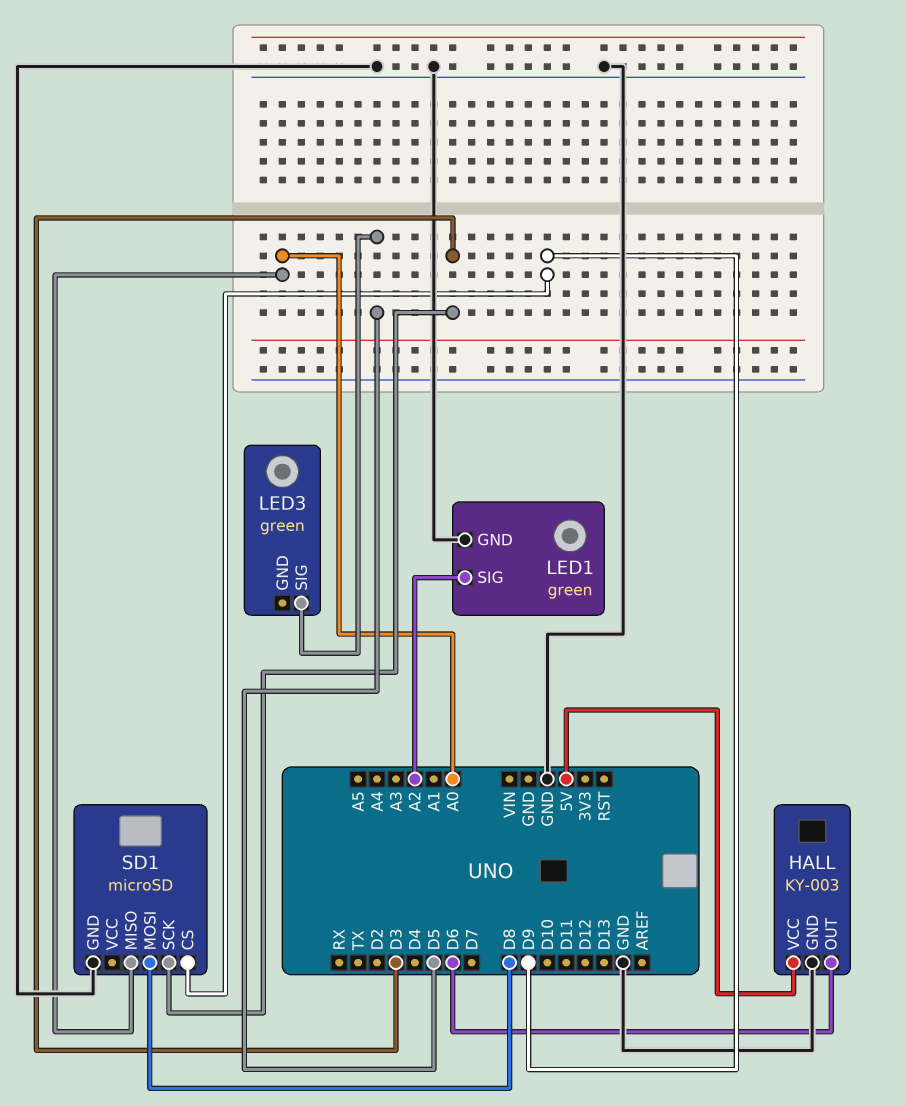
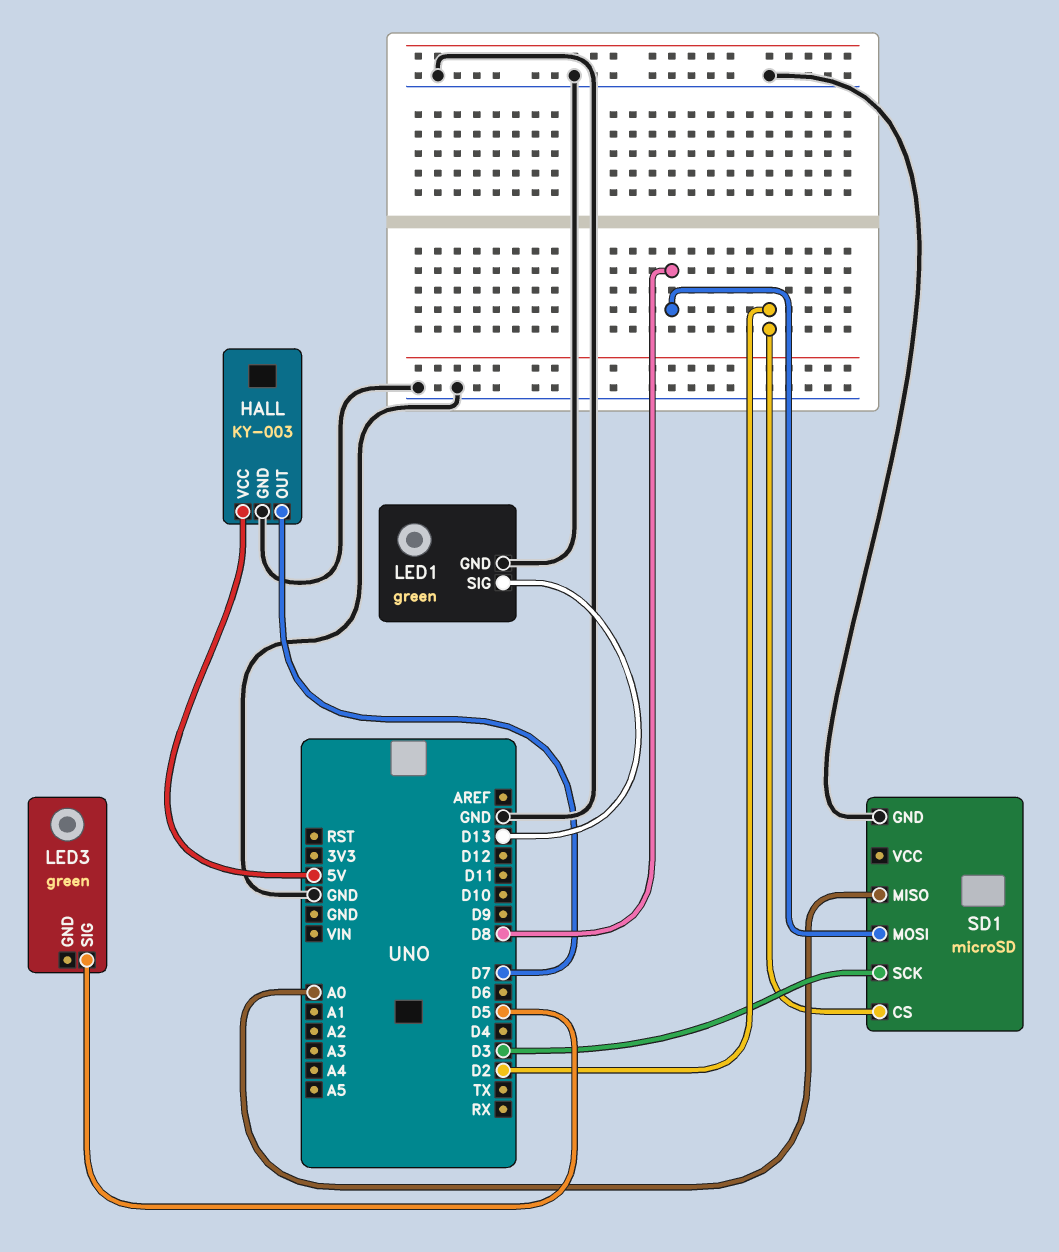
HALL pin OUT: D6 -> D7
LED1 pin SIG: A2 -> D13
SD1 pin CS: D9 -> D2

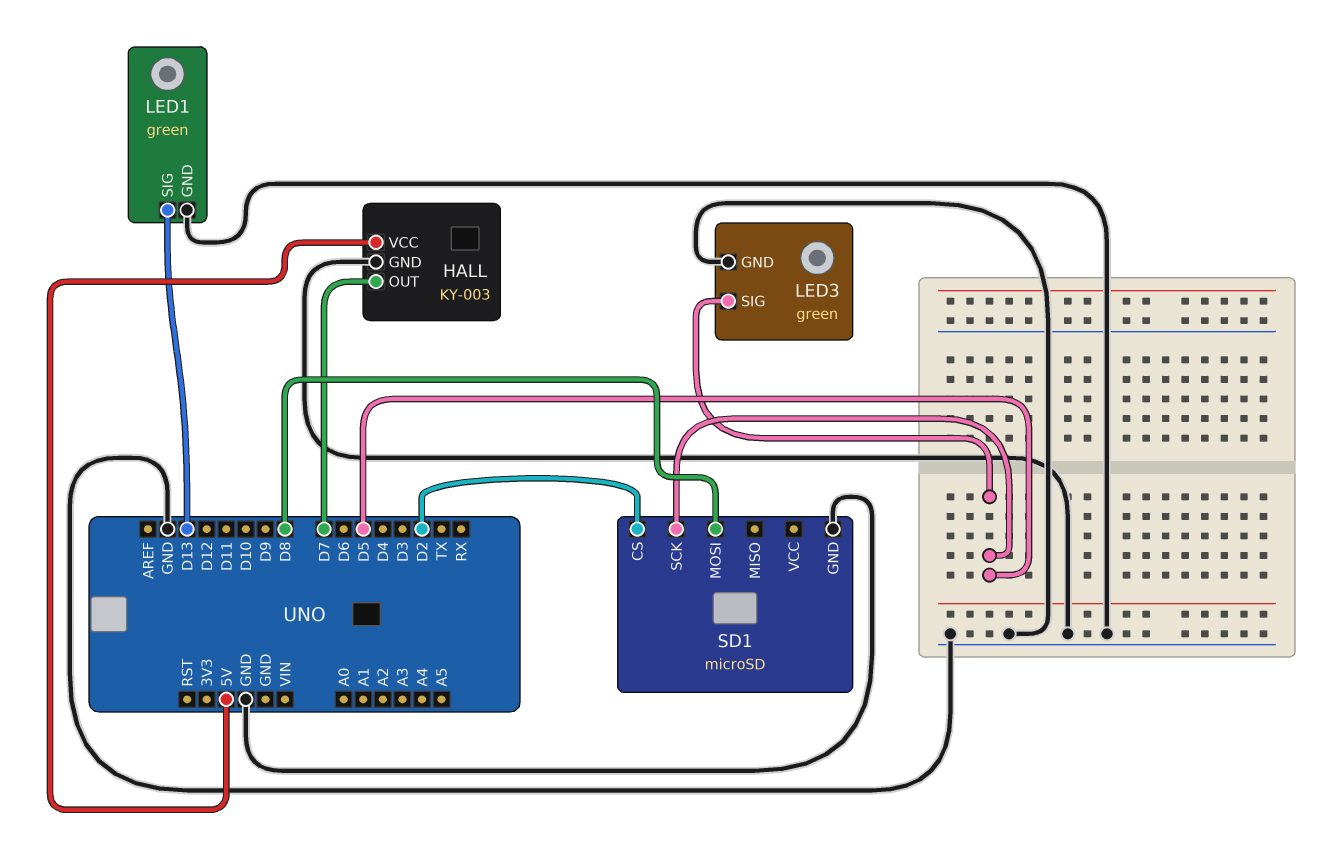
LED3 pin GND: none -> GND
SD1 pin MISO: A0 -> none
SD1 pin SCK: D3 -> D5

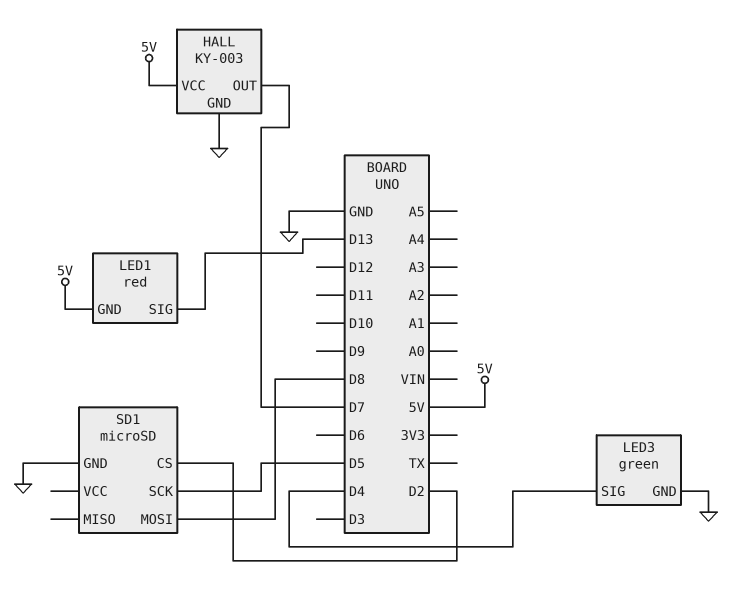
LED1: green -> red
LED1 pin GND: GND -> 5V
LED3 pin SIG: D5 -> D4

